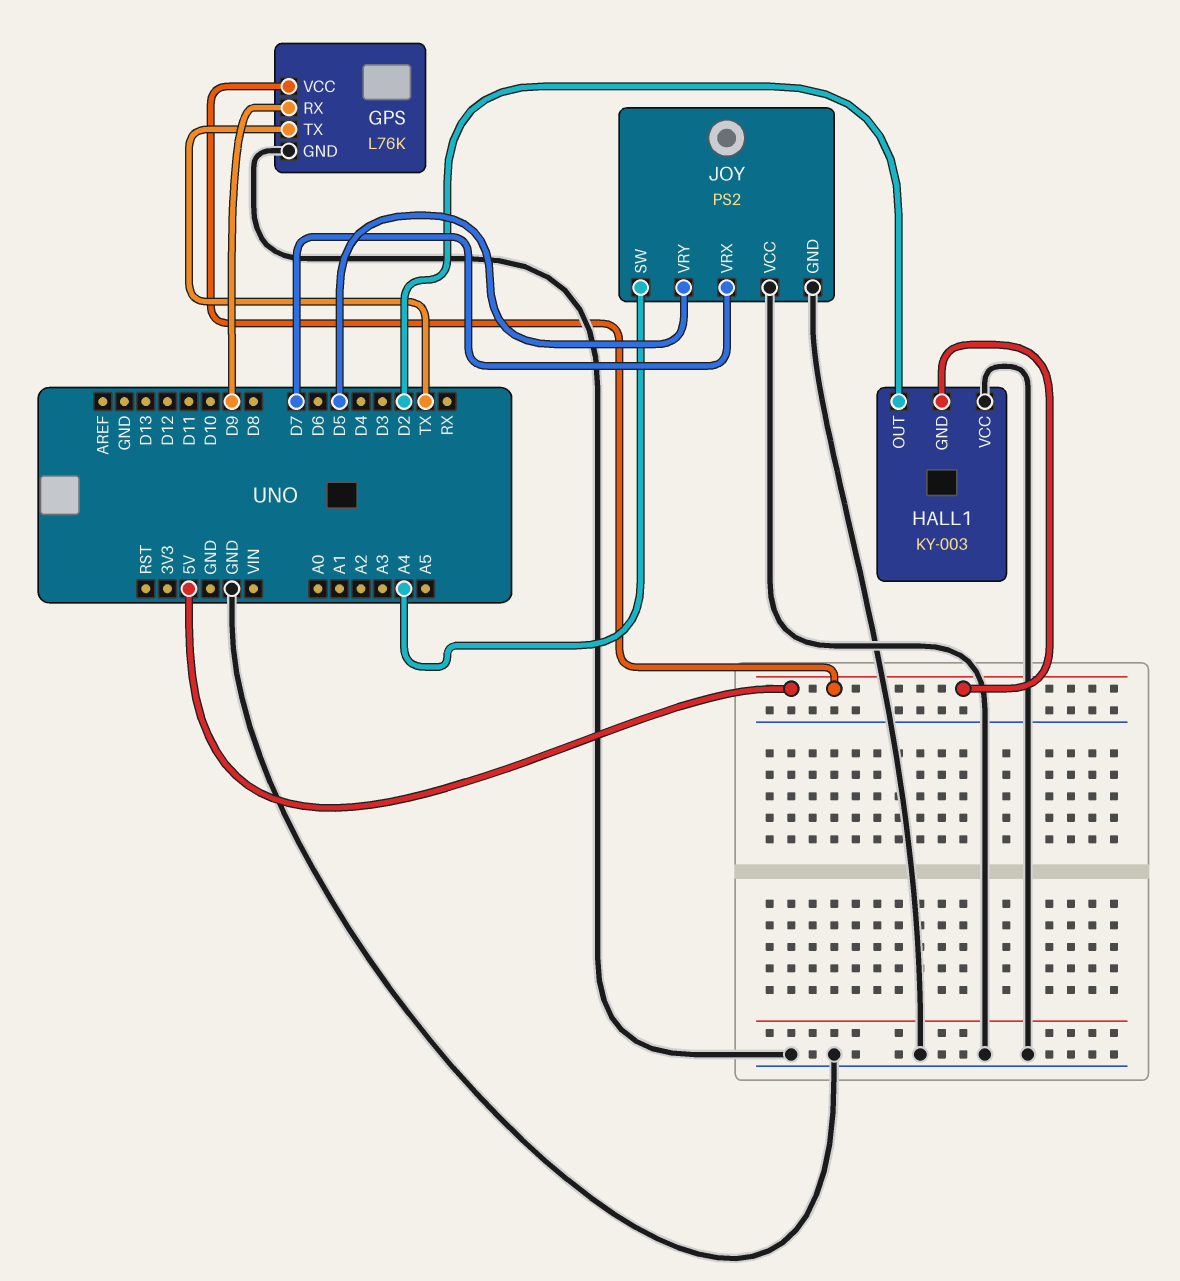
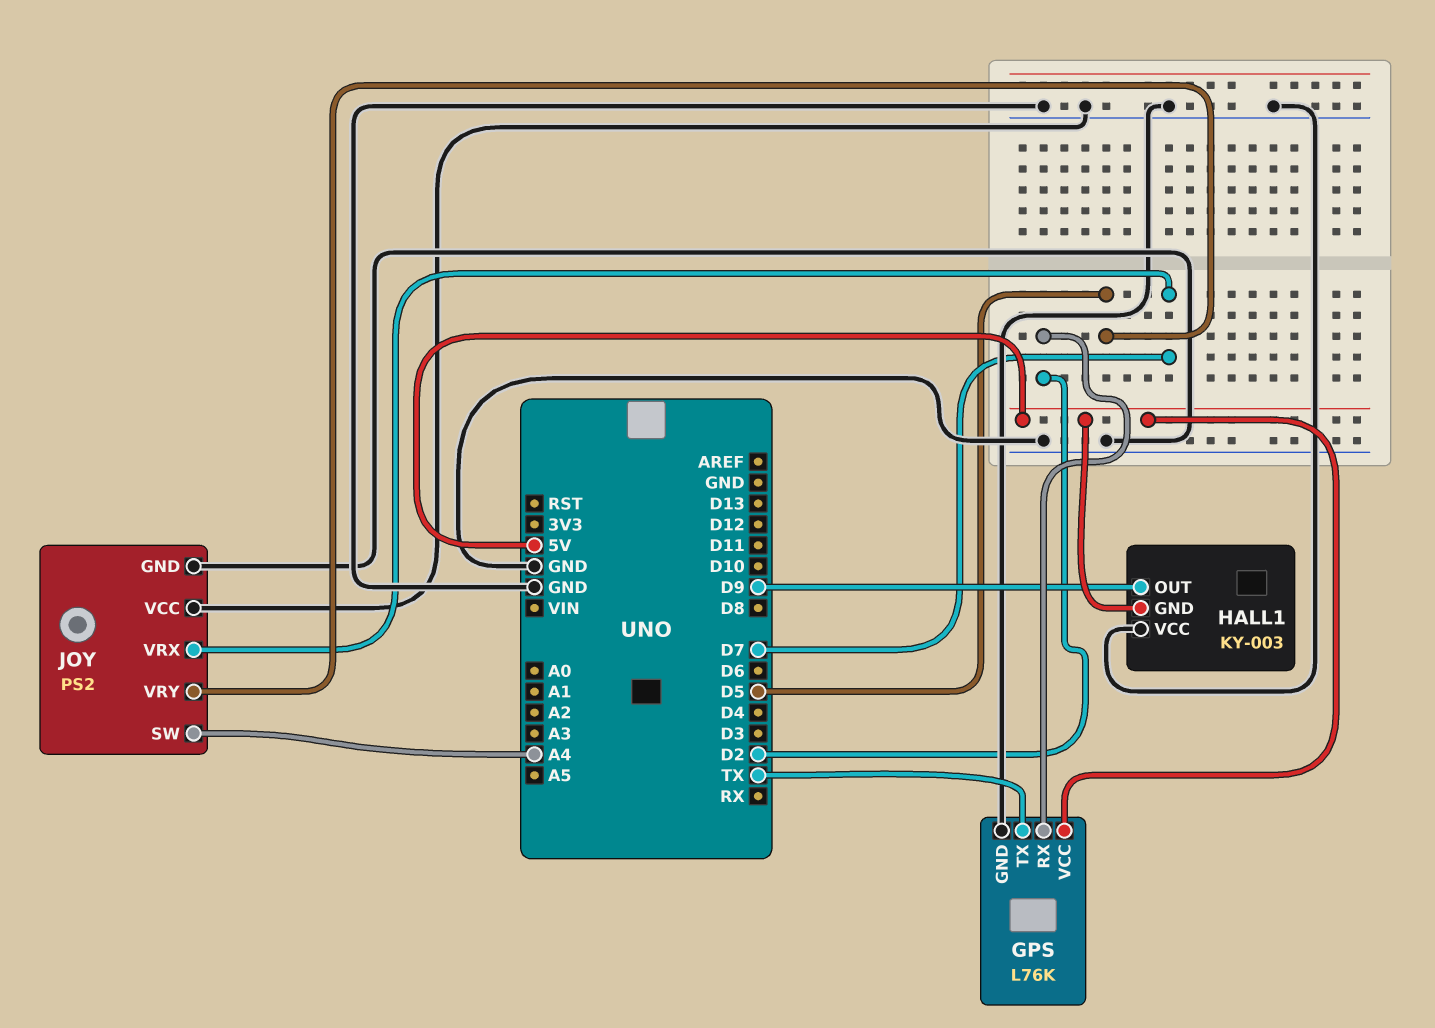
GPS pin RX: D9 -> D2
HALL1 pin OUT: D2 -> D9

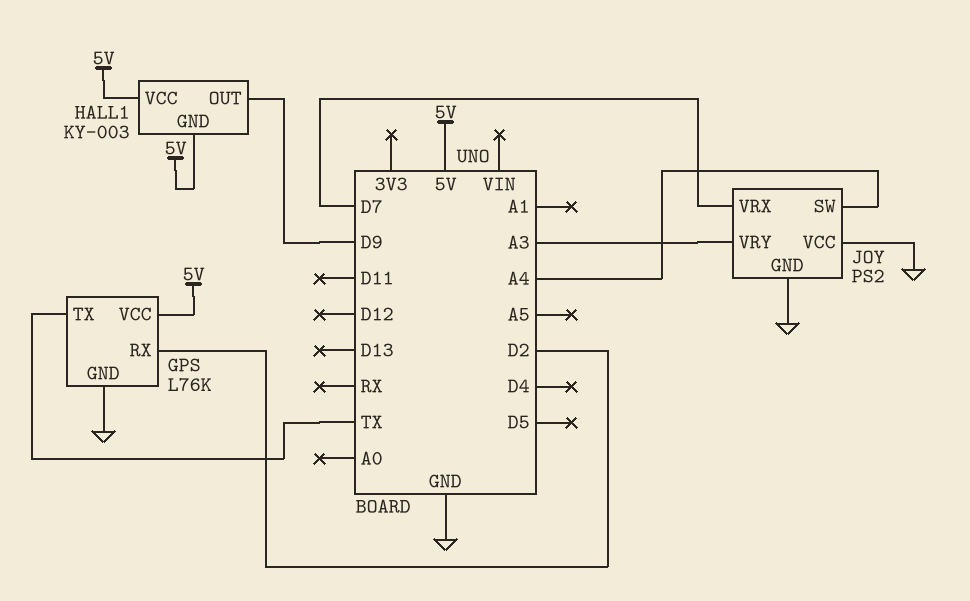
HALL1 pin VCC: GND -> 5V
JOY pin VRY: D5 -> A3

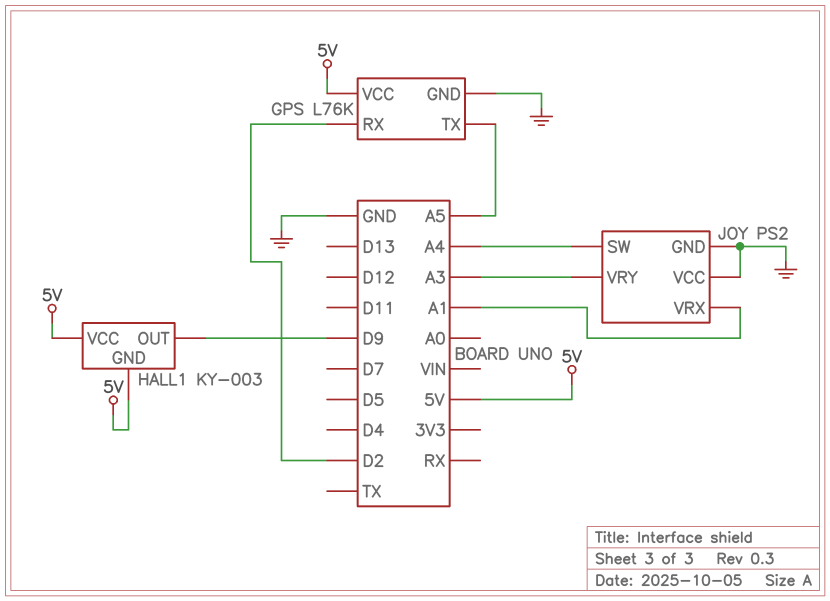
GPS pin TX: TX -> A5
JOY pin VRX: D7 -> A1

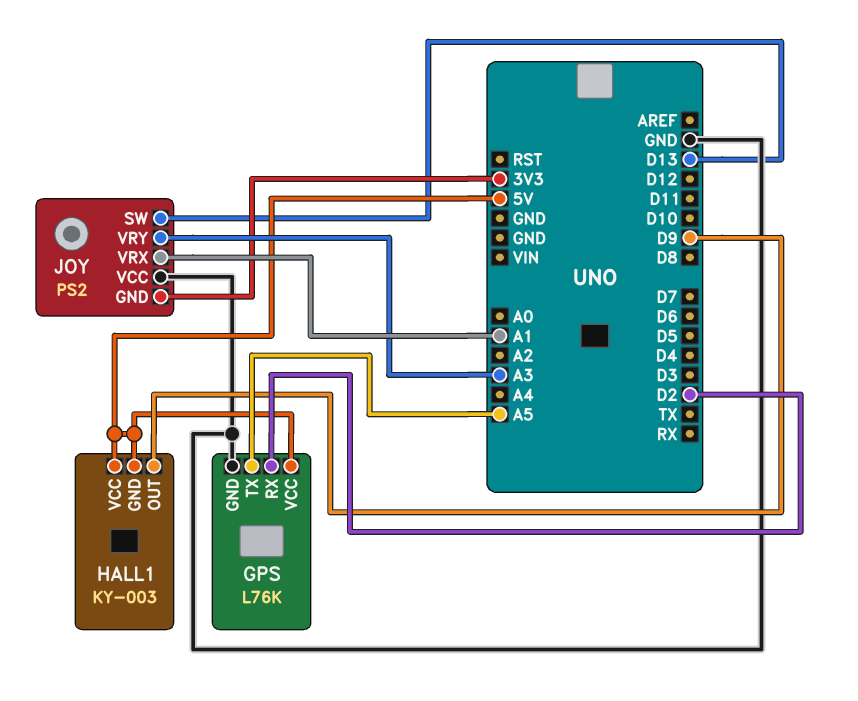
JOY pin GND: GND -> 3V3
JOY pin SW: A4 -> D13

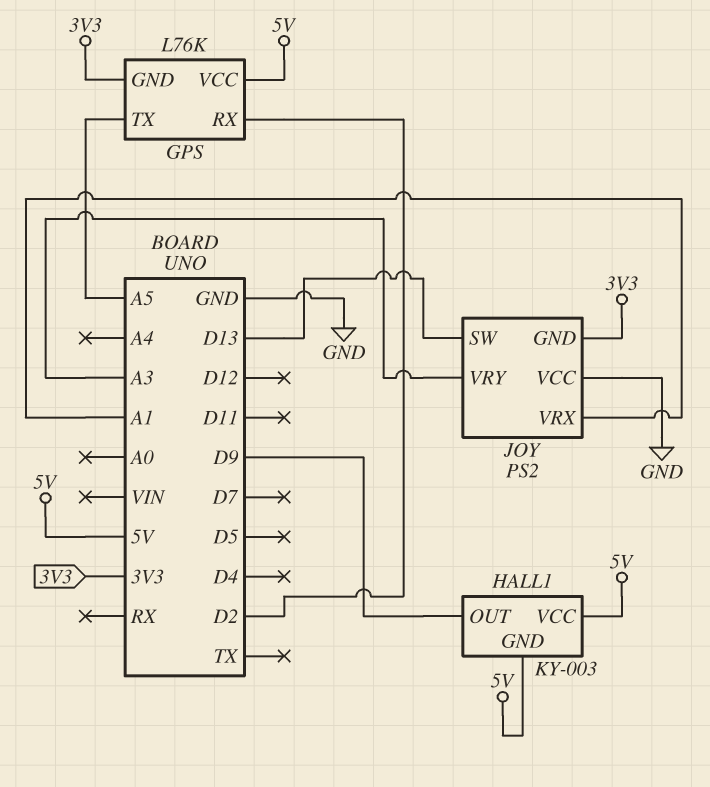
GPS pin GND: GND -> 3V3

